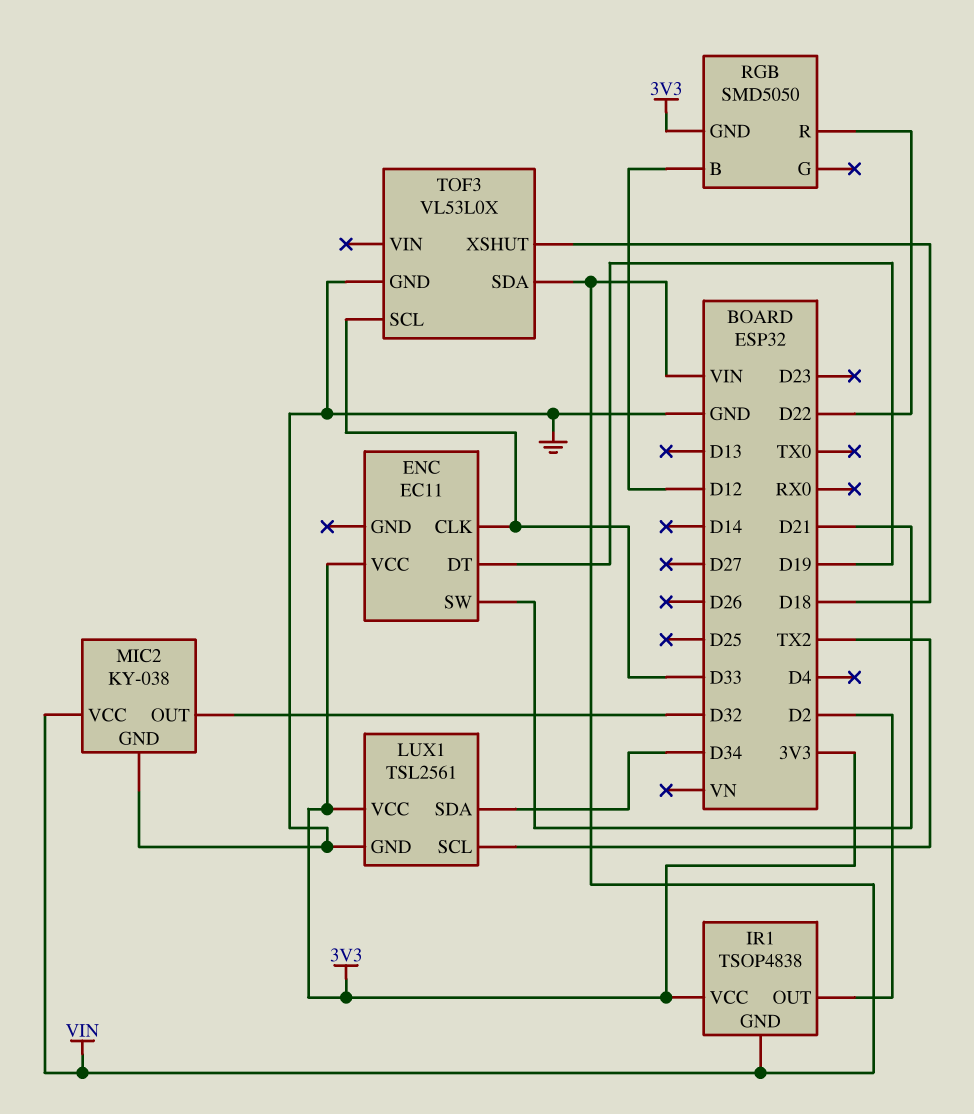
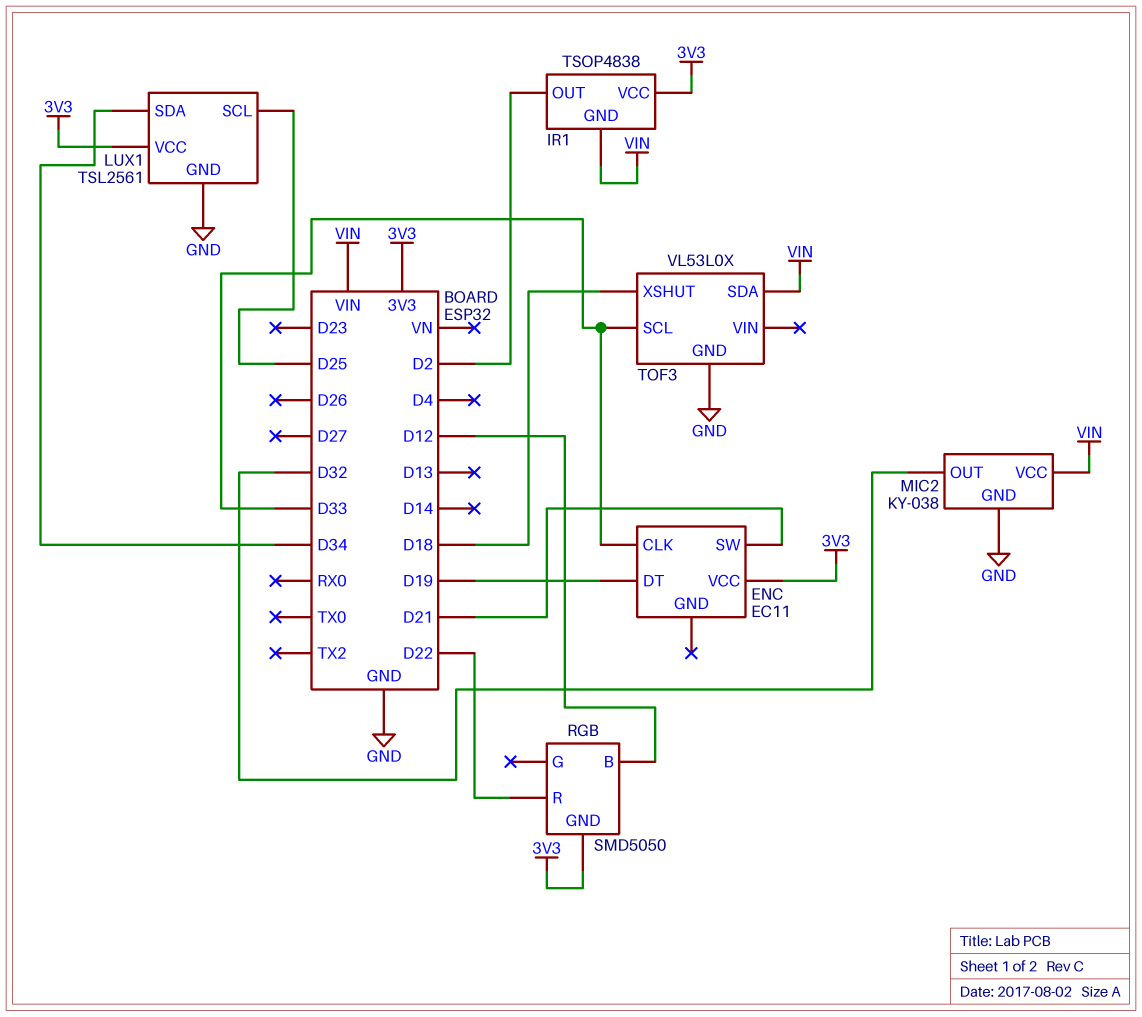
LUX1 pin SCL: TX2 -> D25

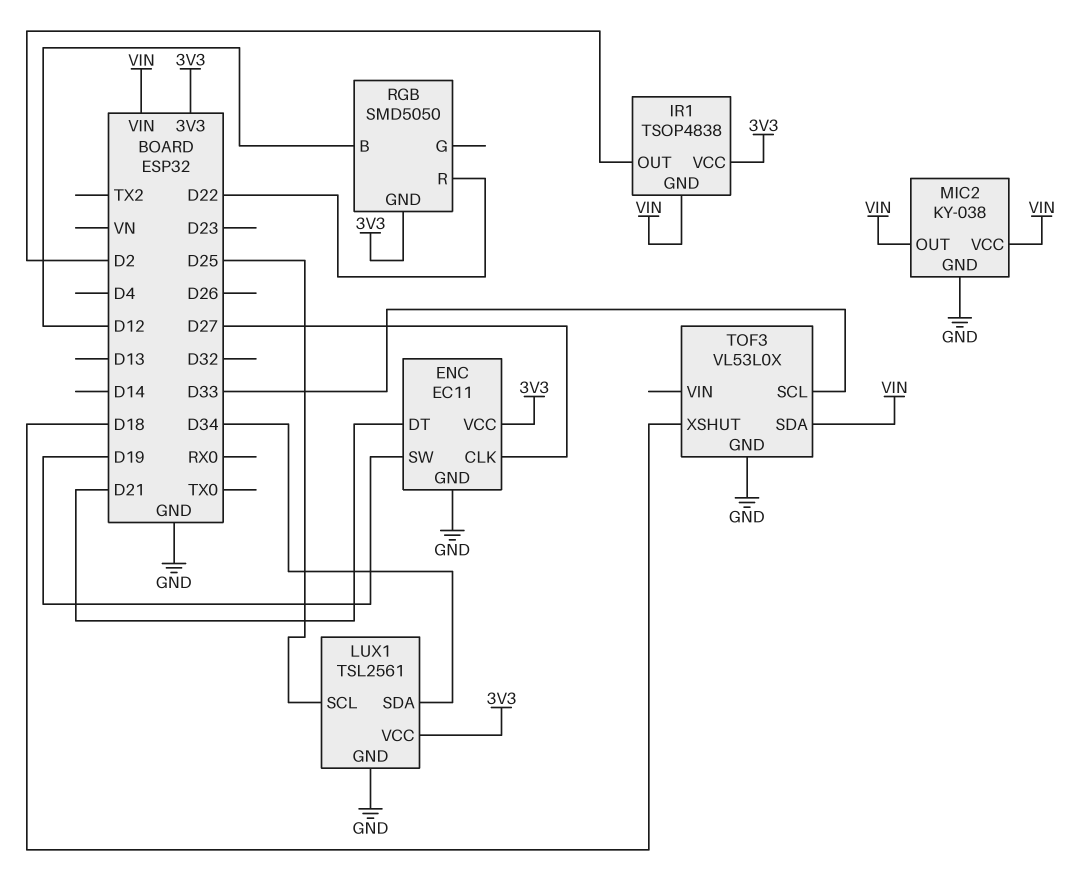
ENC pin CLK: D33 -> D27
ENC pin DT: D19 -> D21
ENC pin GND: none -> GND
ENC pin SW: D21 -> D19
MIC2 pin OUT: D32 -> VIN

